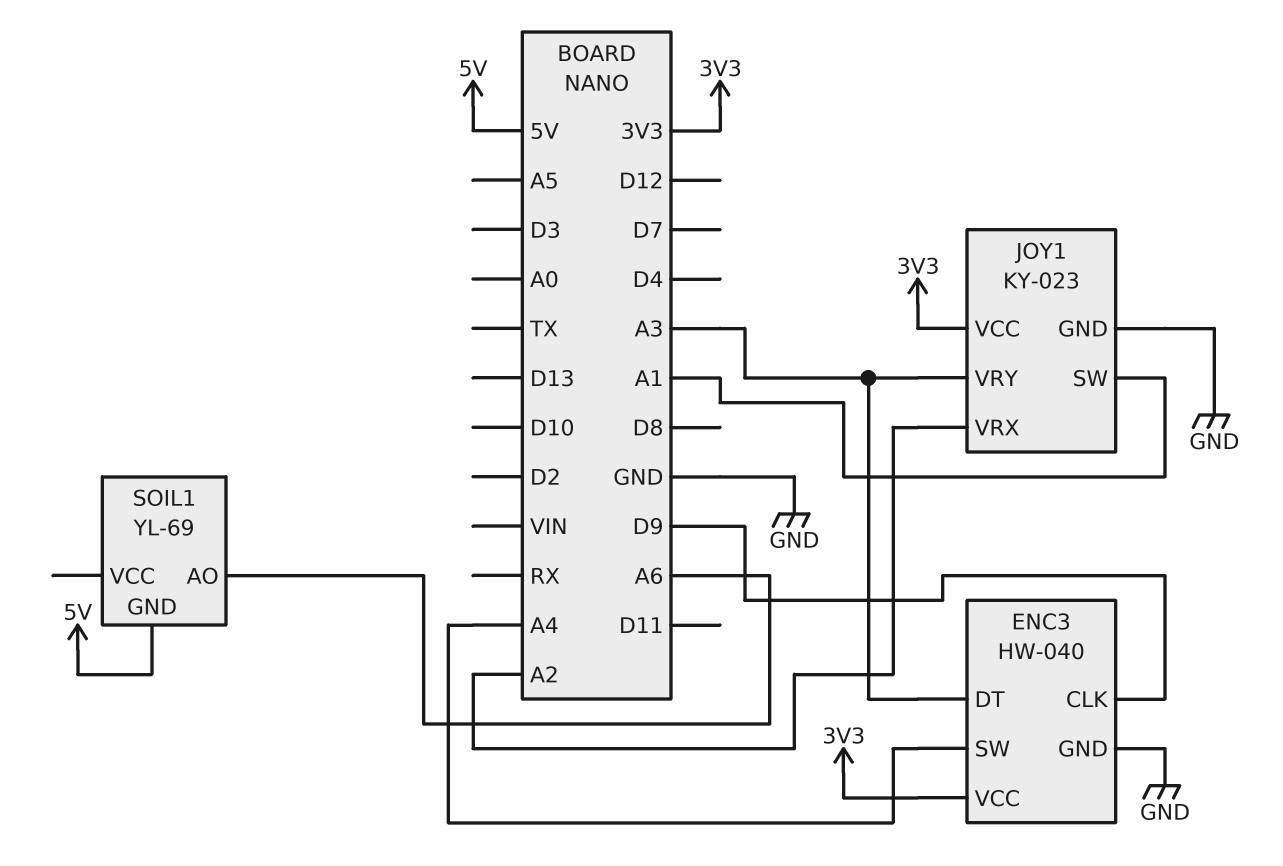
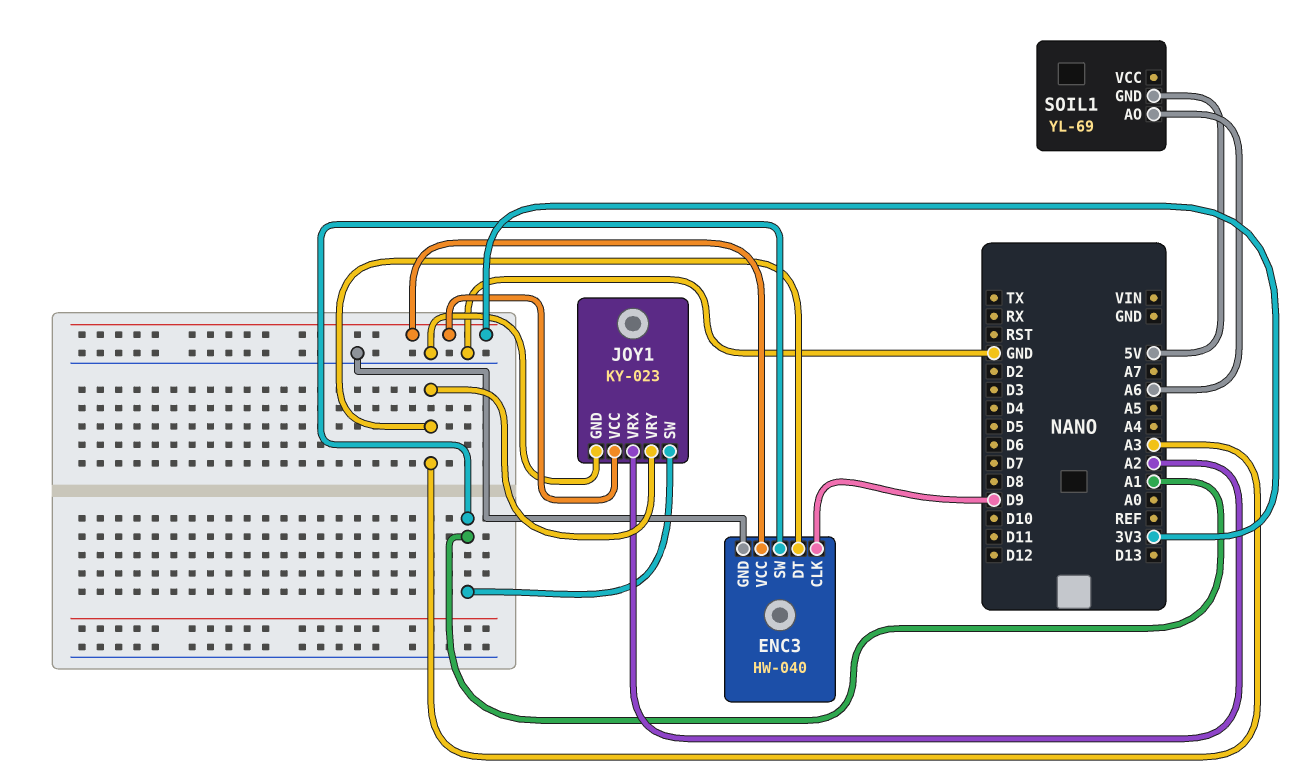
ENC3 pin SW: A4 -> A1

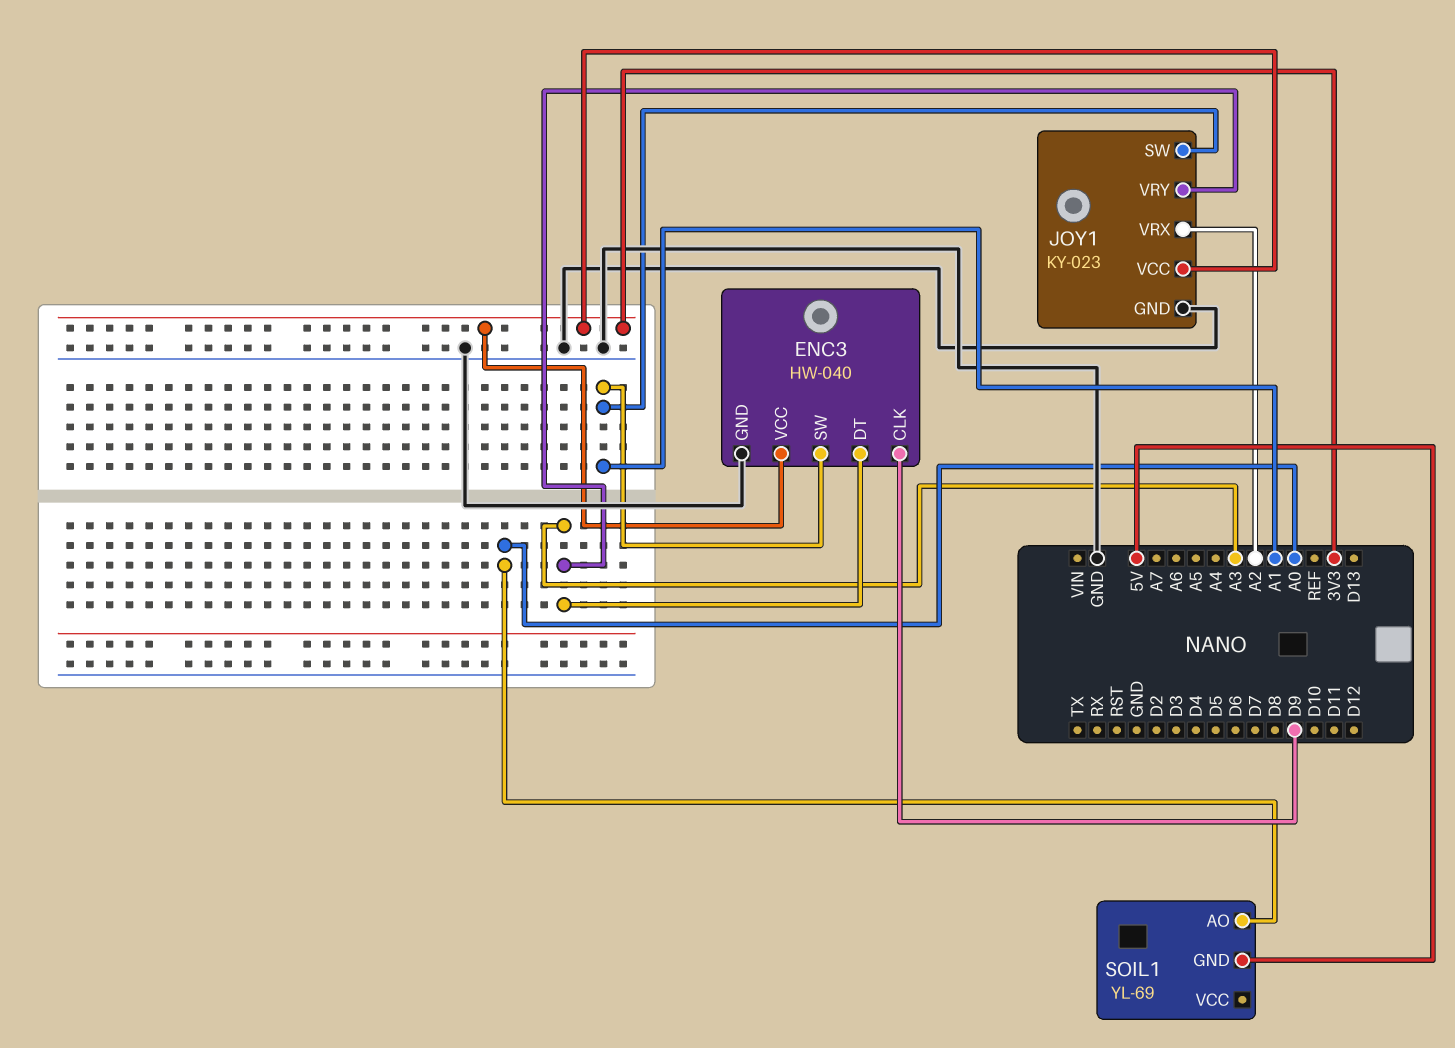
SOIL1 pin AO: A6 -> A0

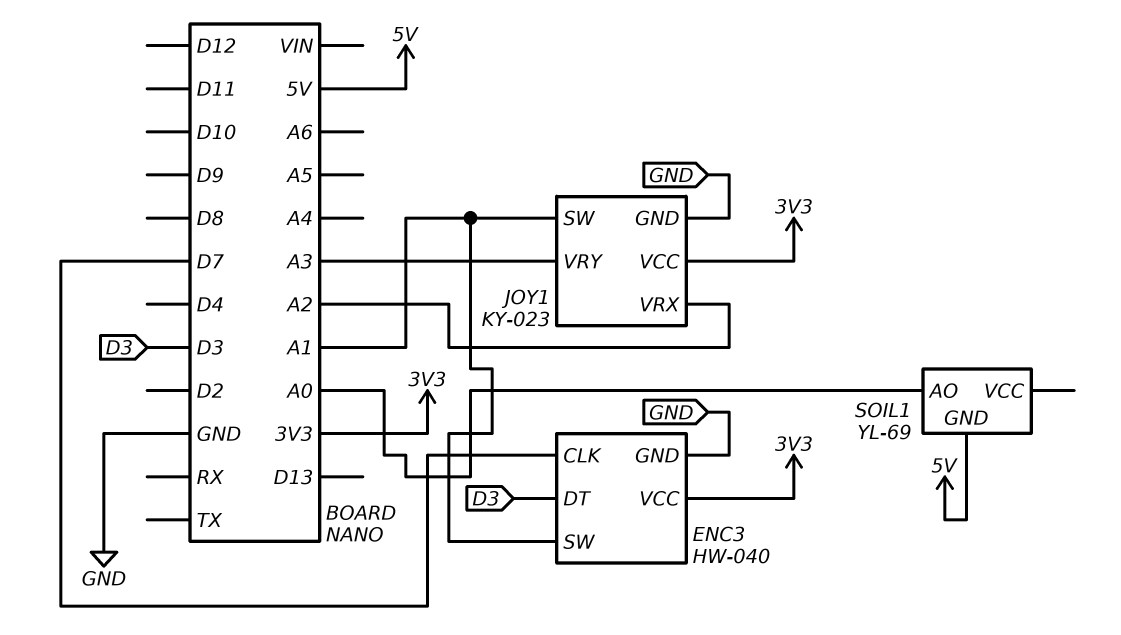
ENC3 pin CLK: D9 -> D7
ENC3 pin DT: A3 -> D3

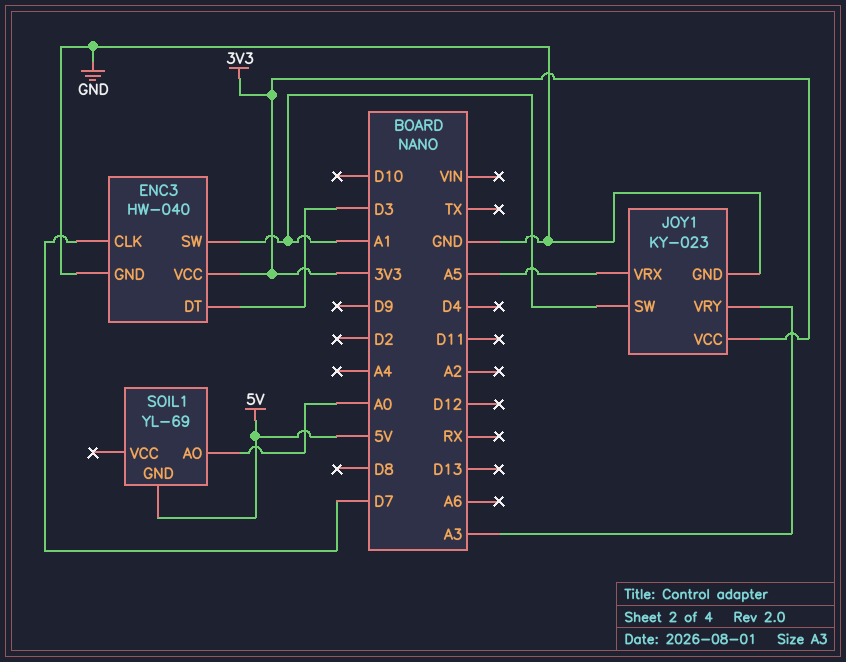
JOY1 pin VRX: A2 -> A5

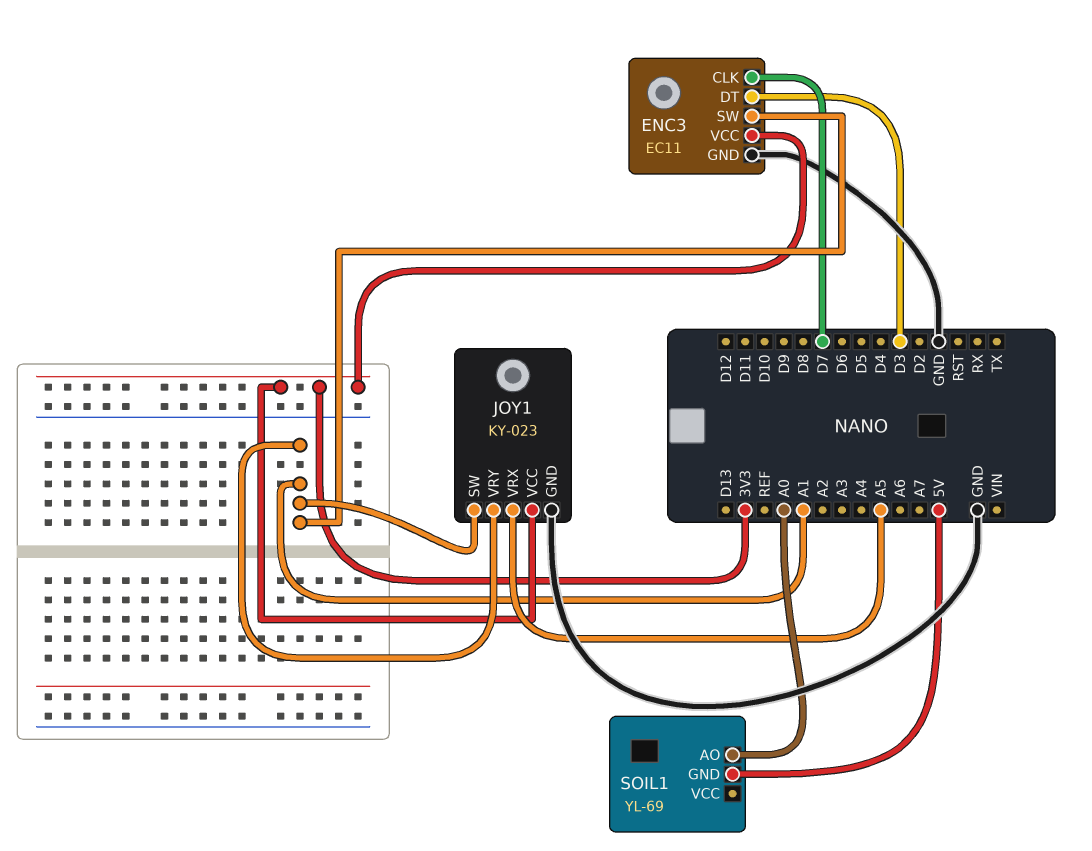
ENC3: HW-040 -> EC11
JOY1 pin VRY: A3 -> A1

